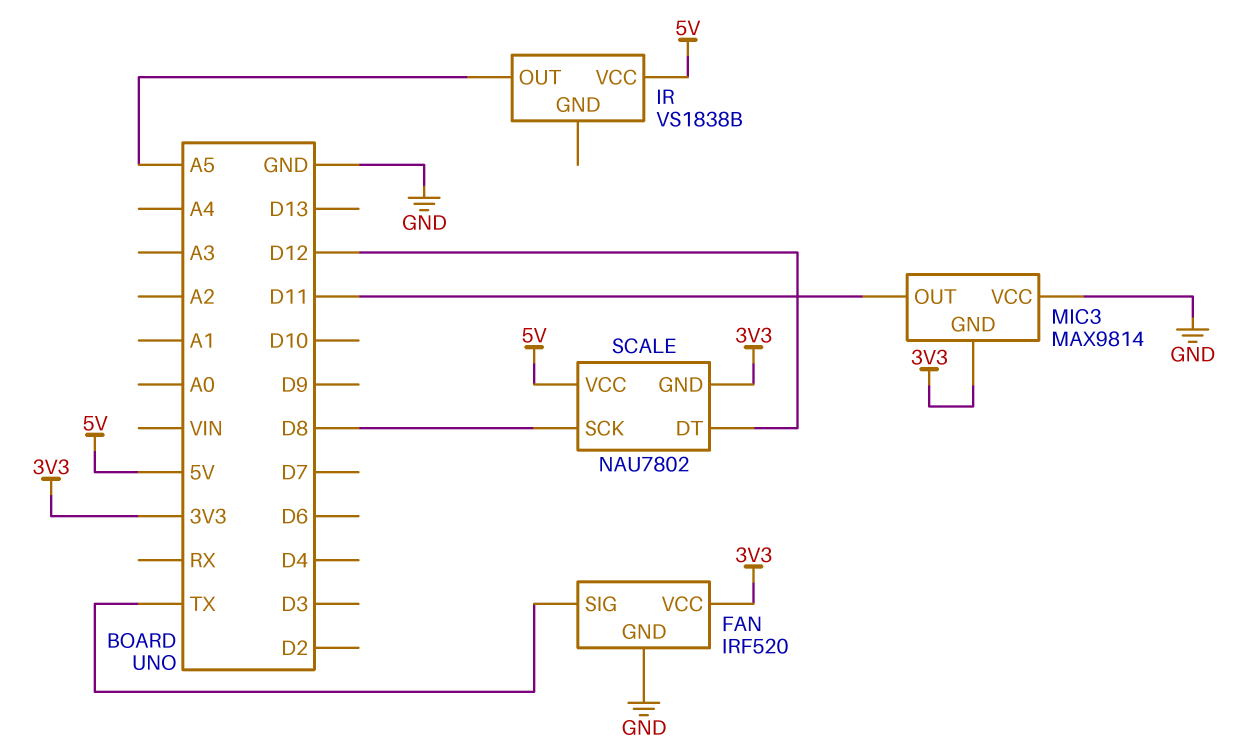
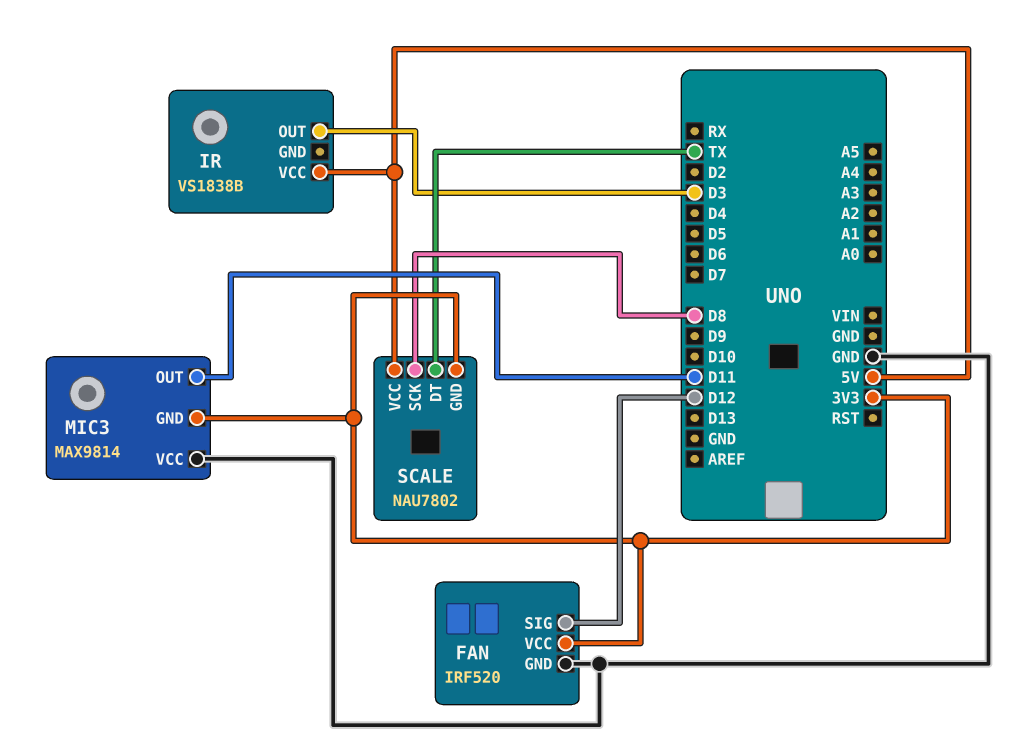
FAN pin SIG: TX -> D12
IR pin OUT: A5 -> D3
SCALE pin DT: D12 -> TX

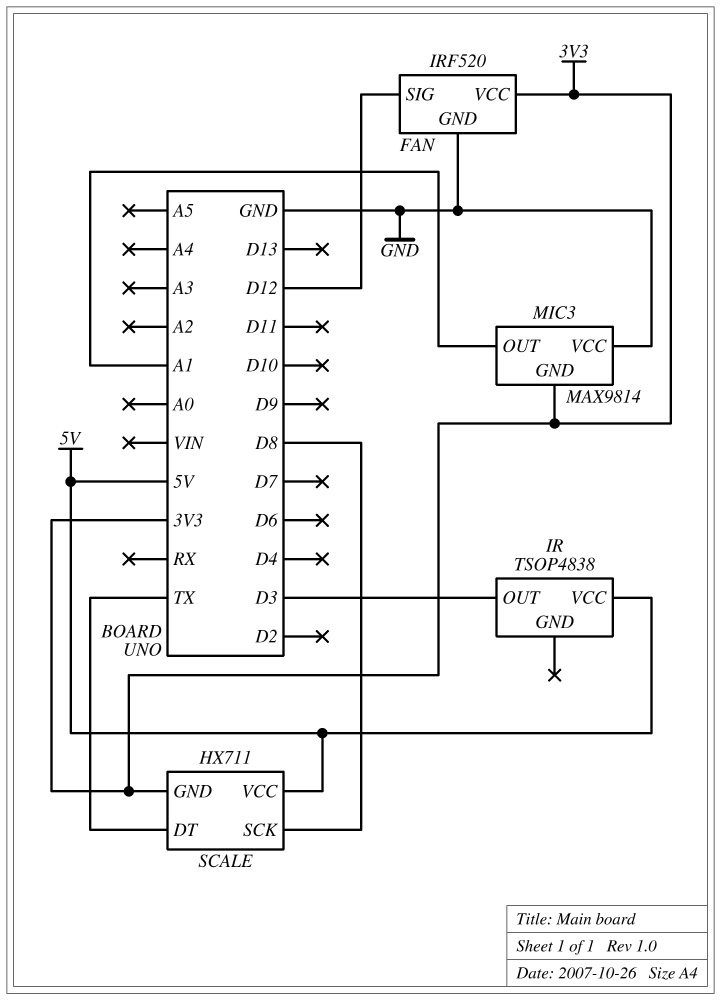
IR: VS1838B -> TSOP4838
MIC3 pin OUT: D11 -> A1
SCALE: NAU7802 -> HX711

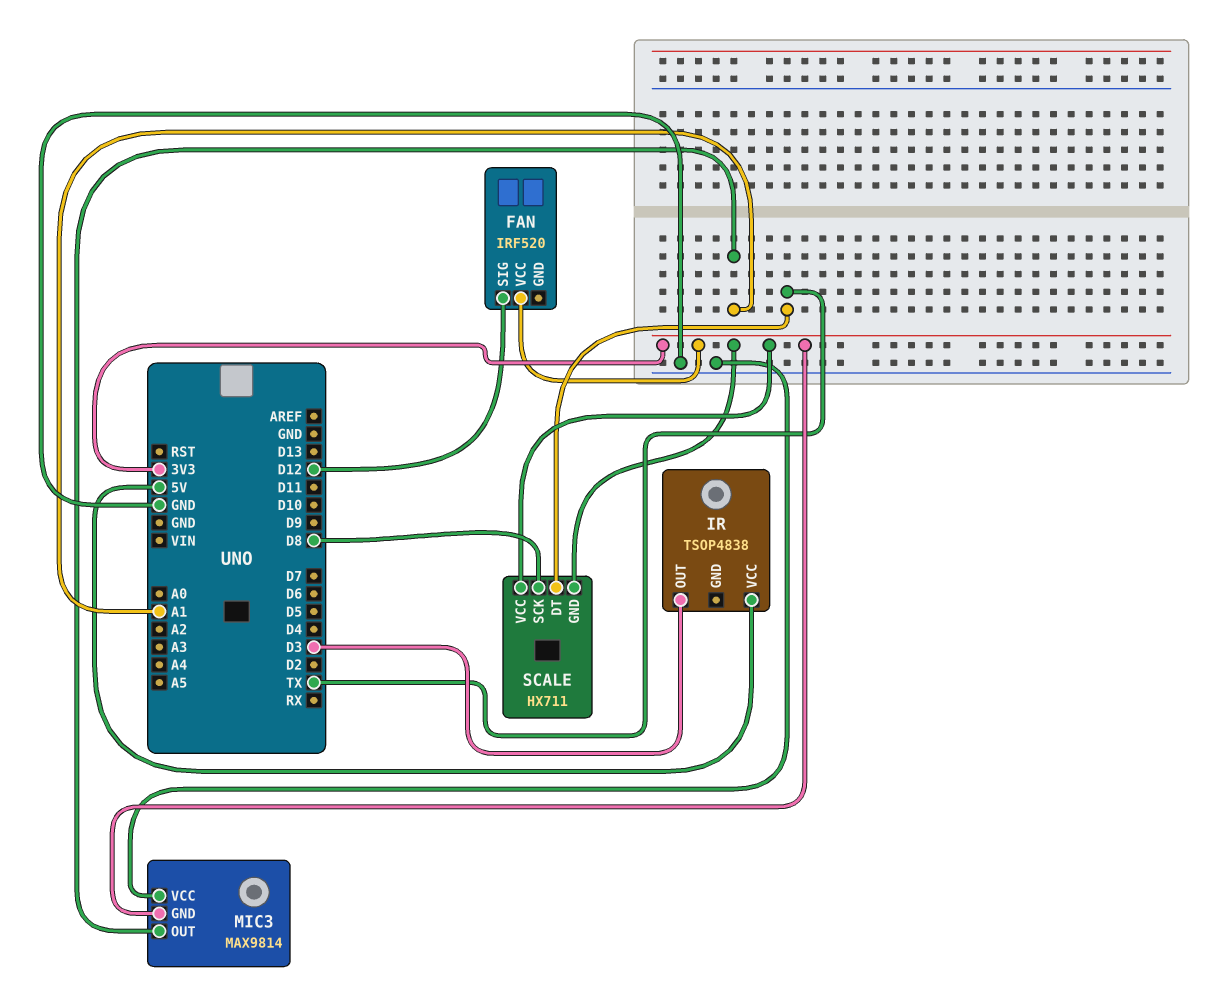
FAN pin GND: GND -> none
SCALE pin VCC: 5V -> 3V3

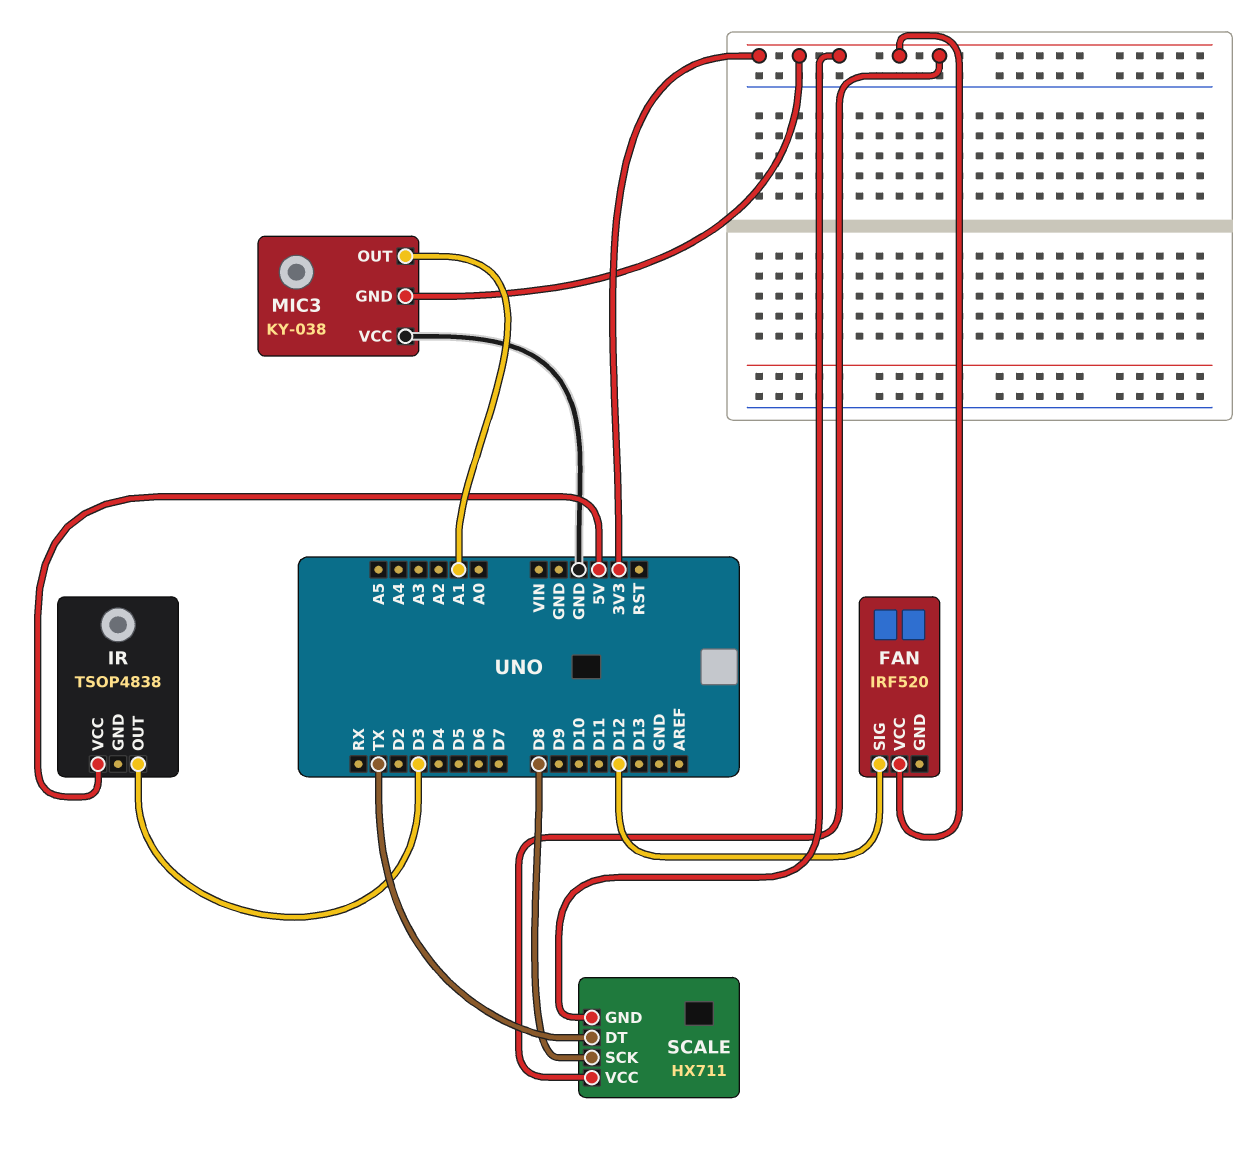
MIC3: MAX9814 -> KY-038

